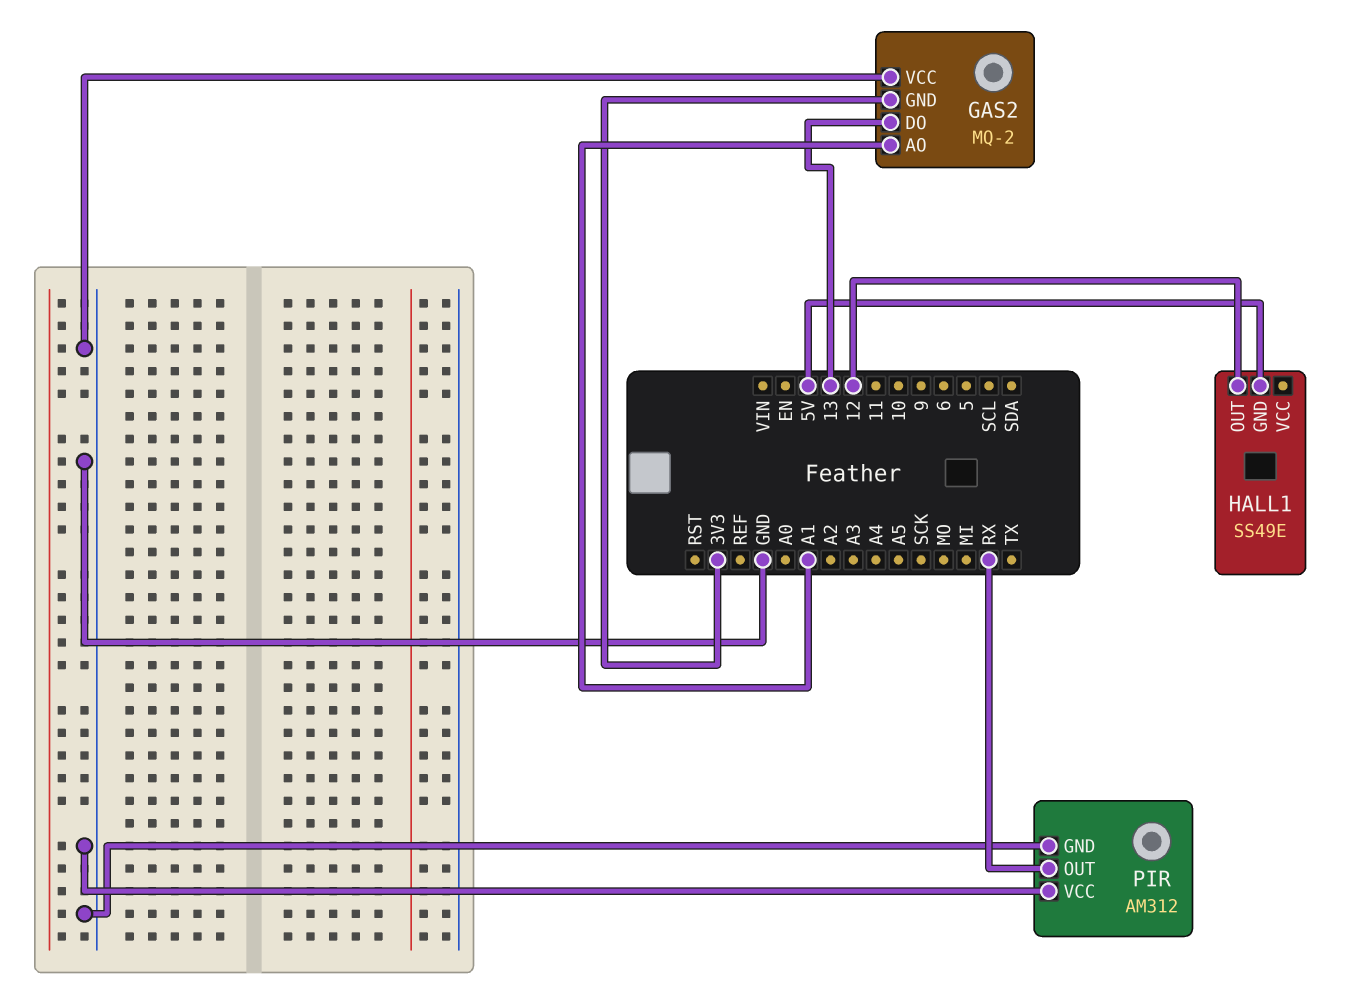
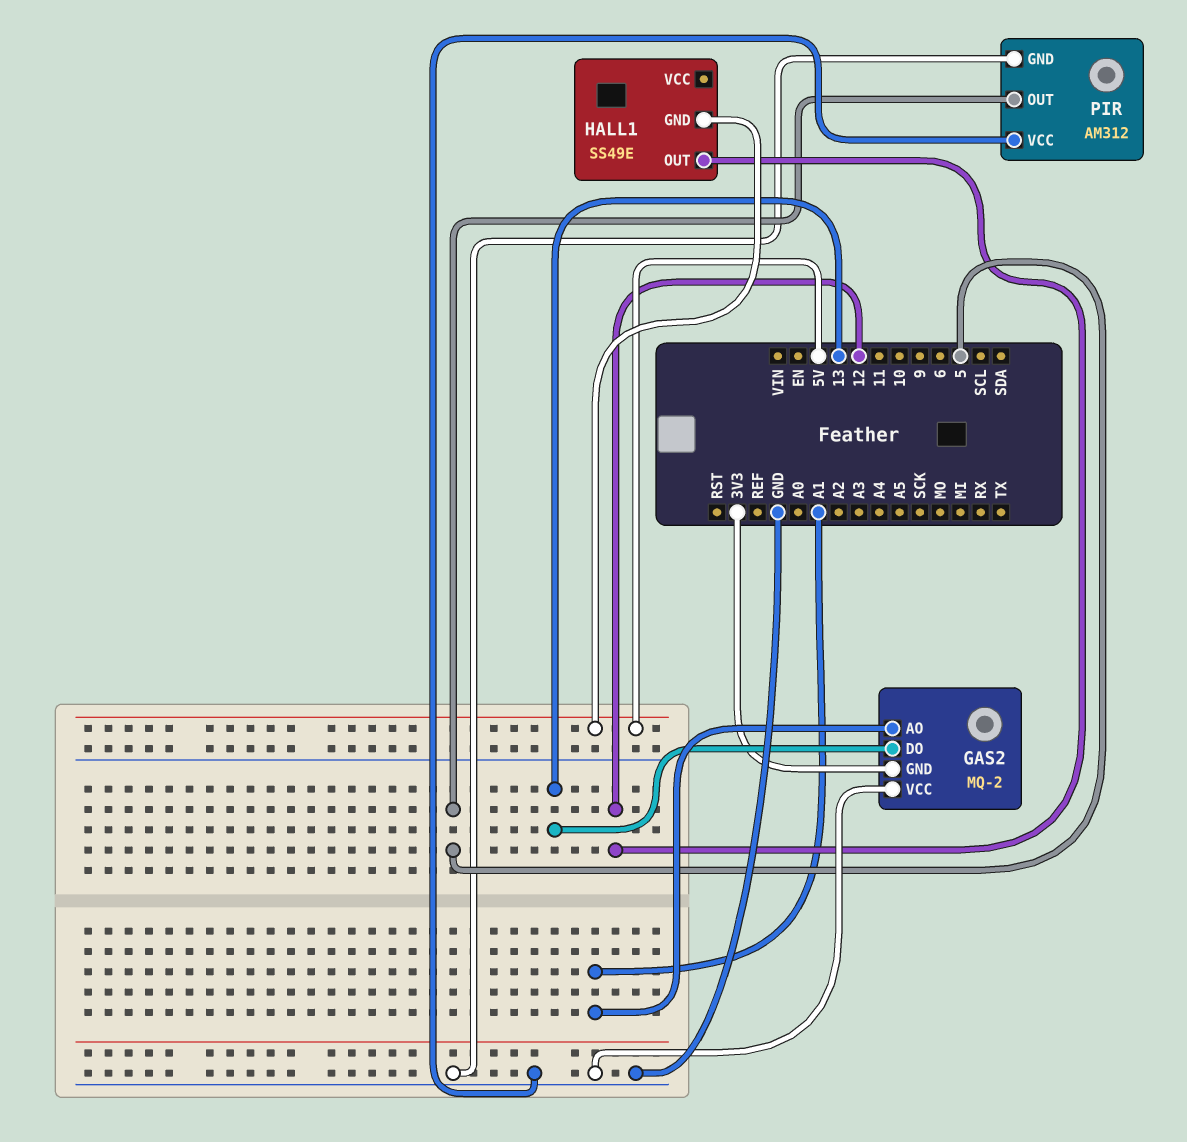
PIR pin OUT: RX -> 5

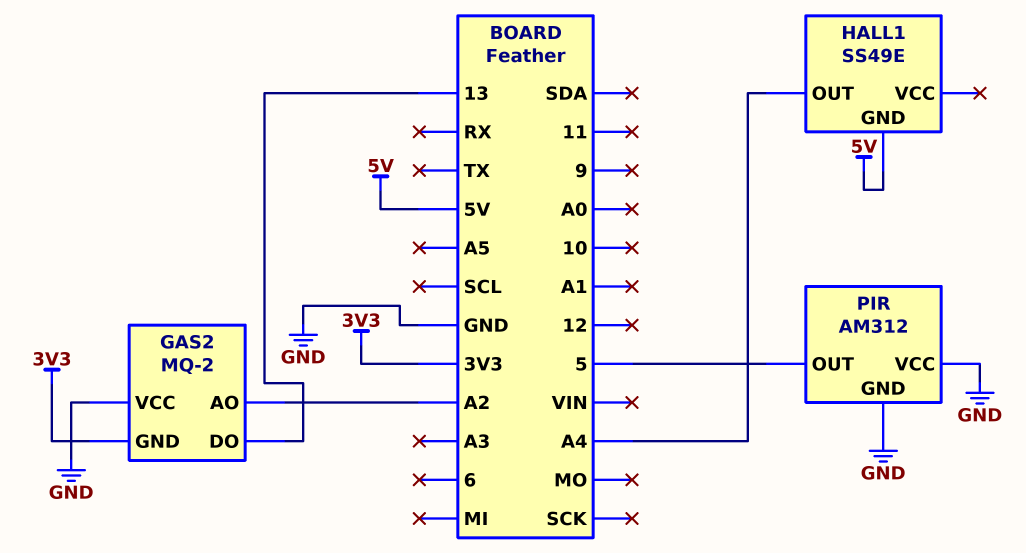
GAS2 pin AO: A1 -> A2
HALL1 pin OUT: 12 -> A4

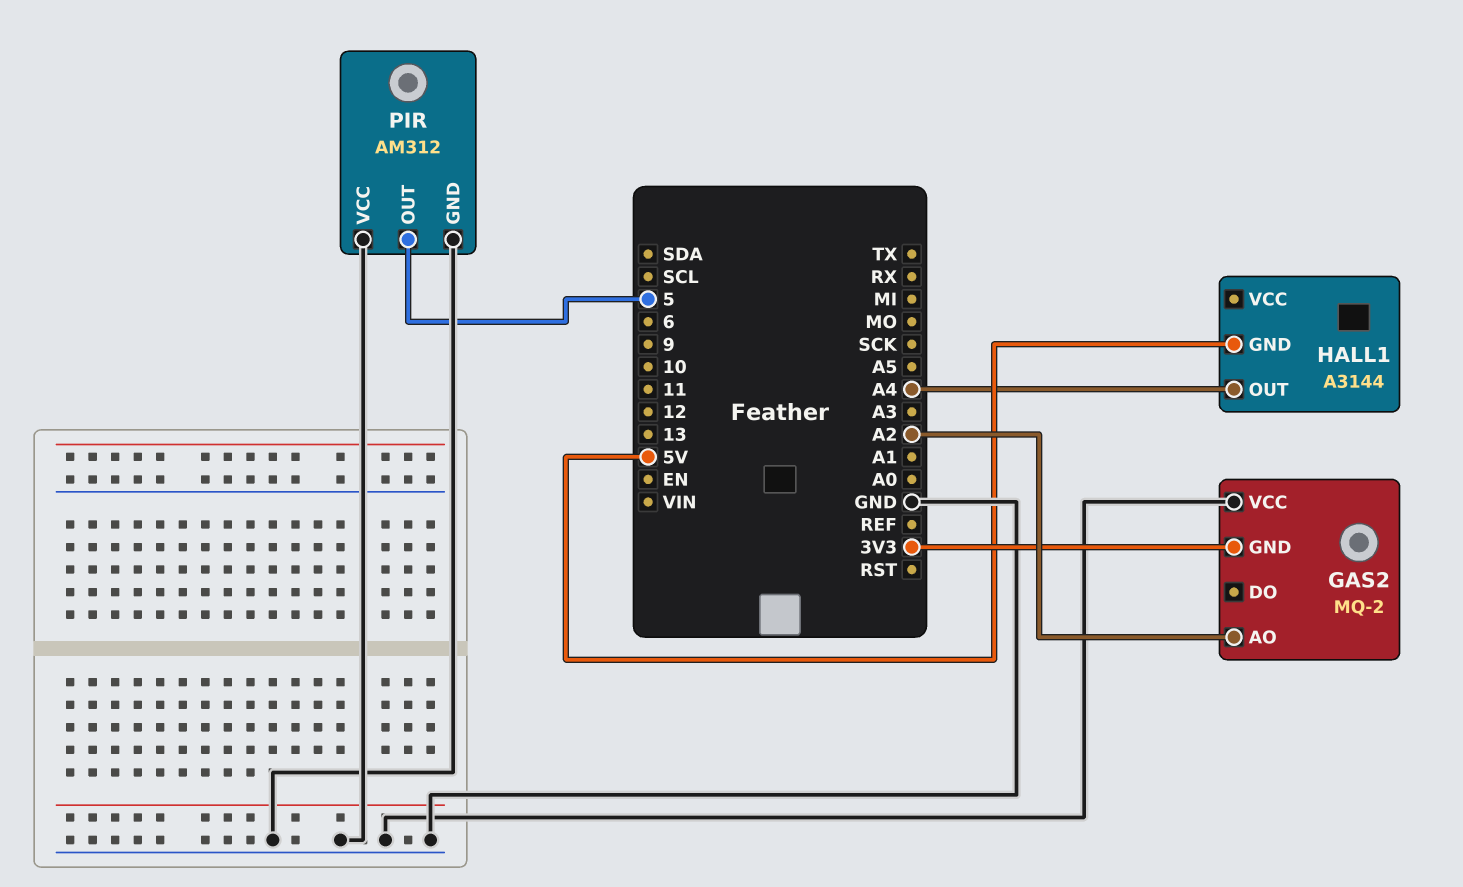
GAS2 pin DO: 13 -> none
HALL1: SS49E -> A3144

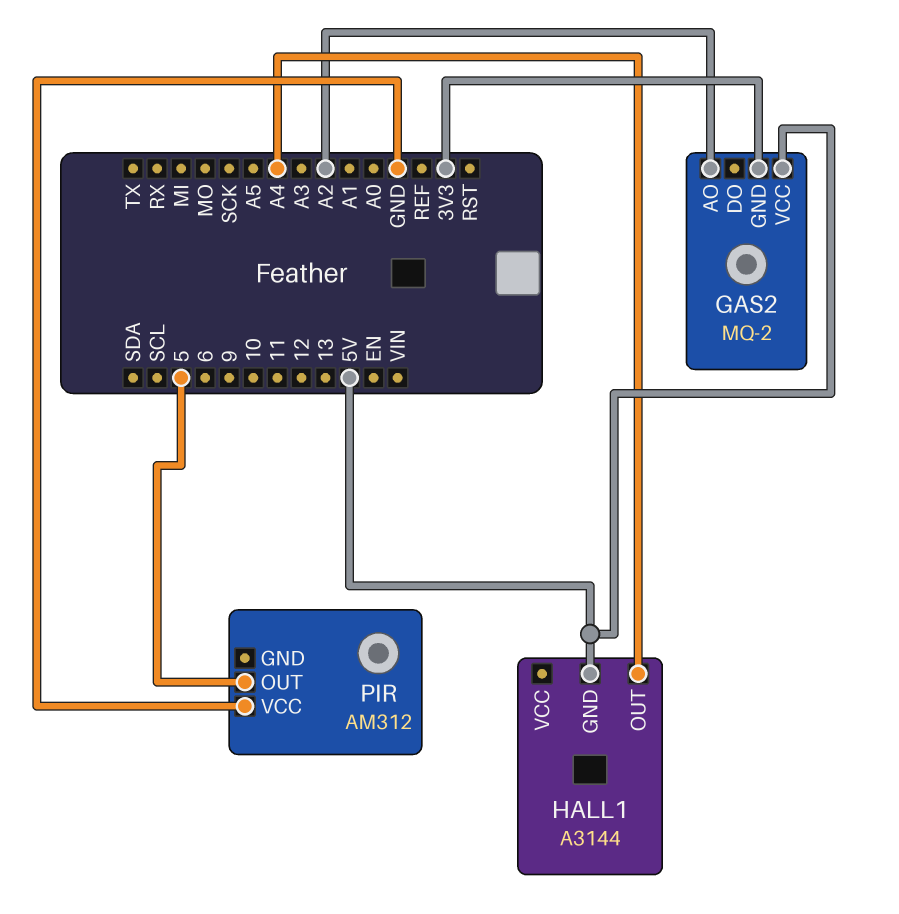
GAS2 pin VCC: GND -> 5V
PIR pin GND: GND -> none

